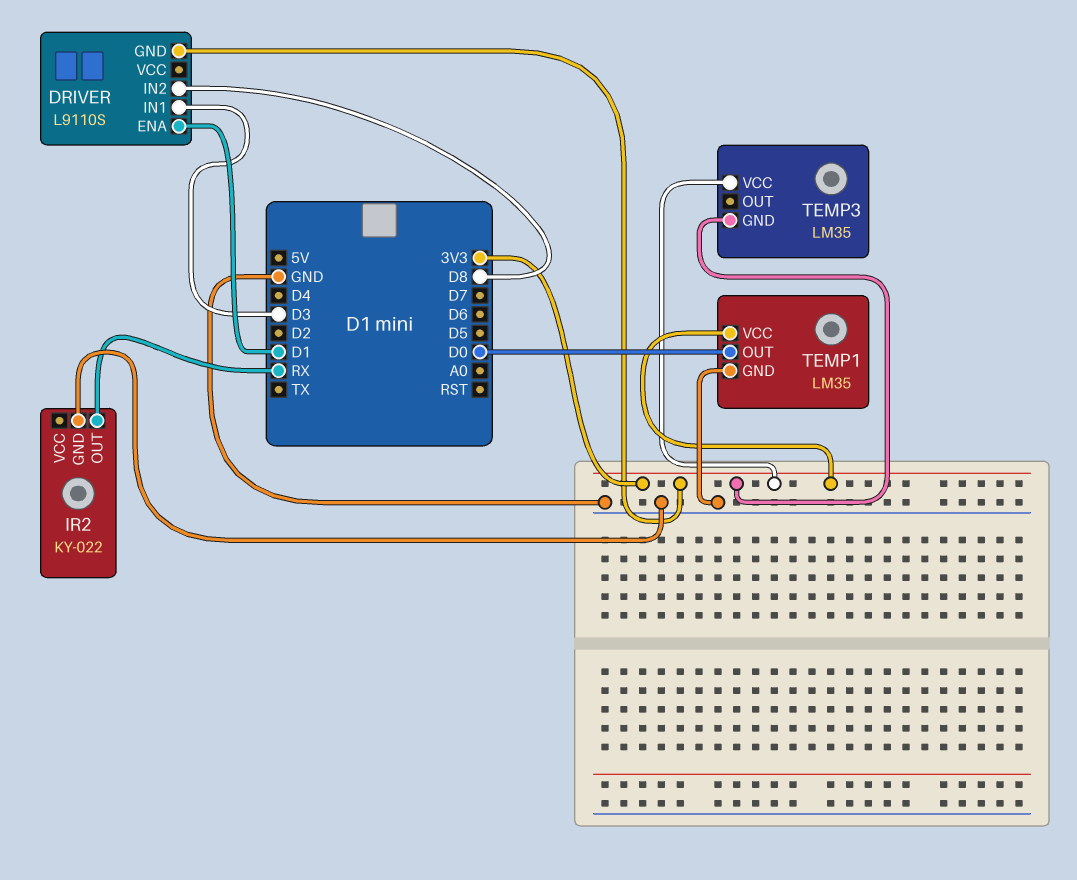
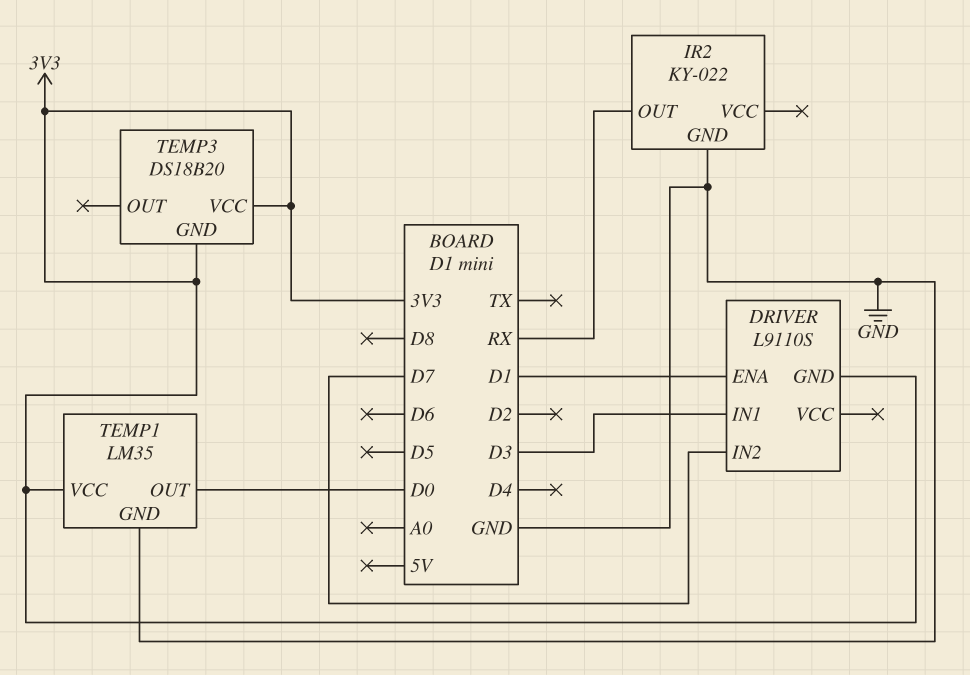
DRIVER pin IN2: D8 -> D7
TEMP3: LM35 -> DS18B20

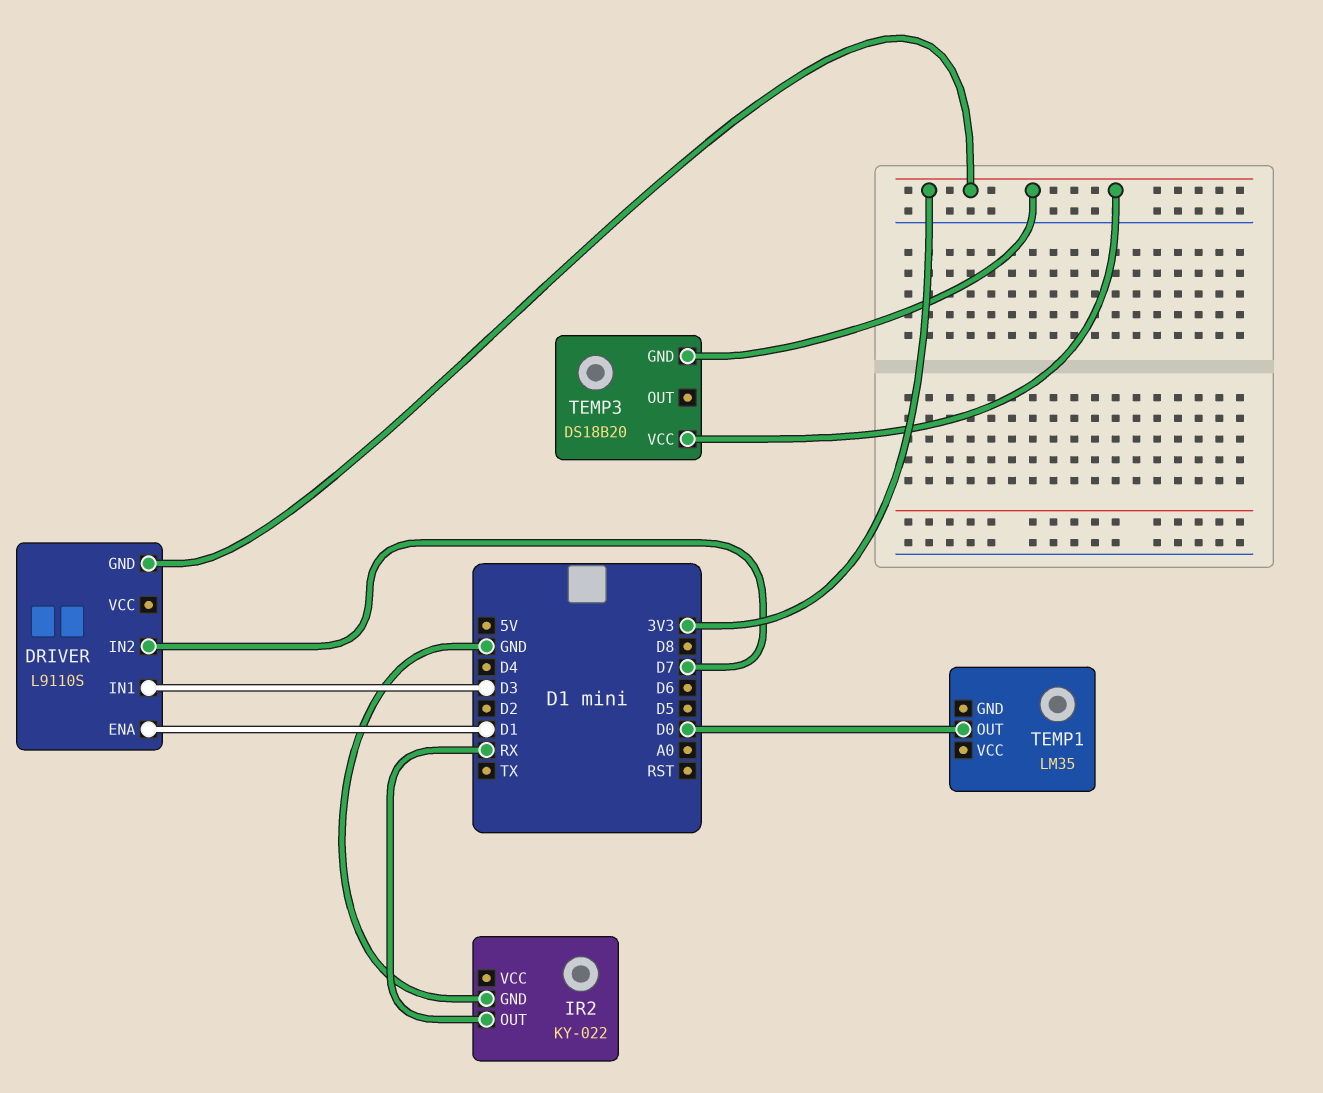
TEMP1 pin GND: GND -> none
TEMP1 pin VCC: 3V3 -> none

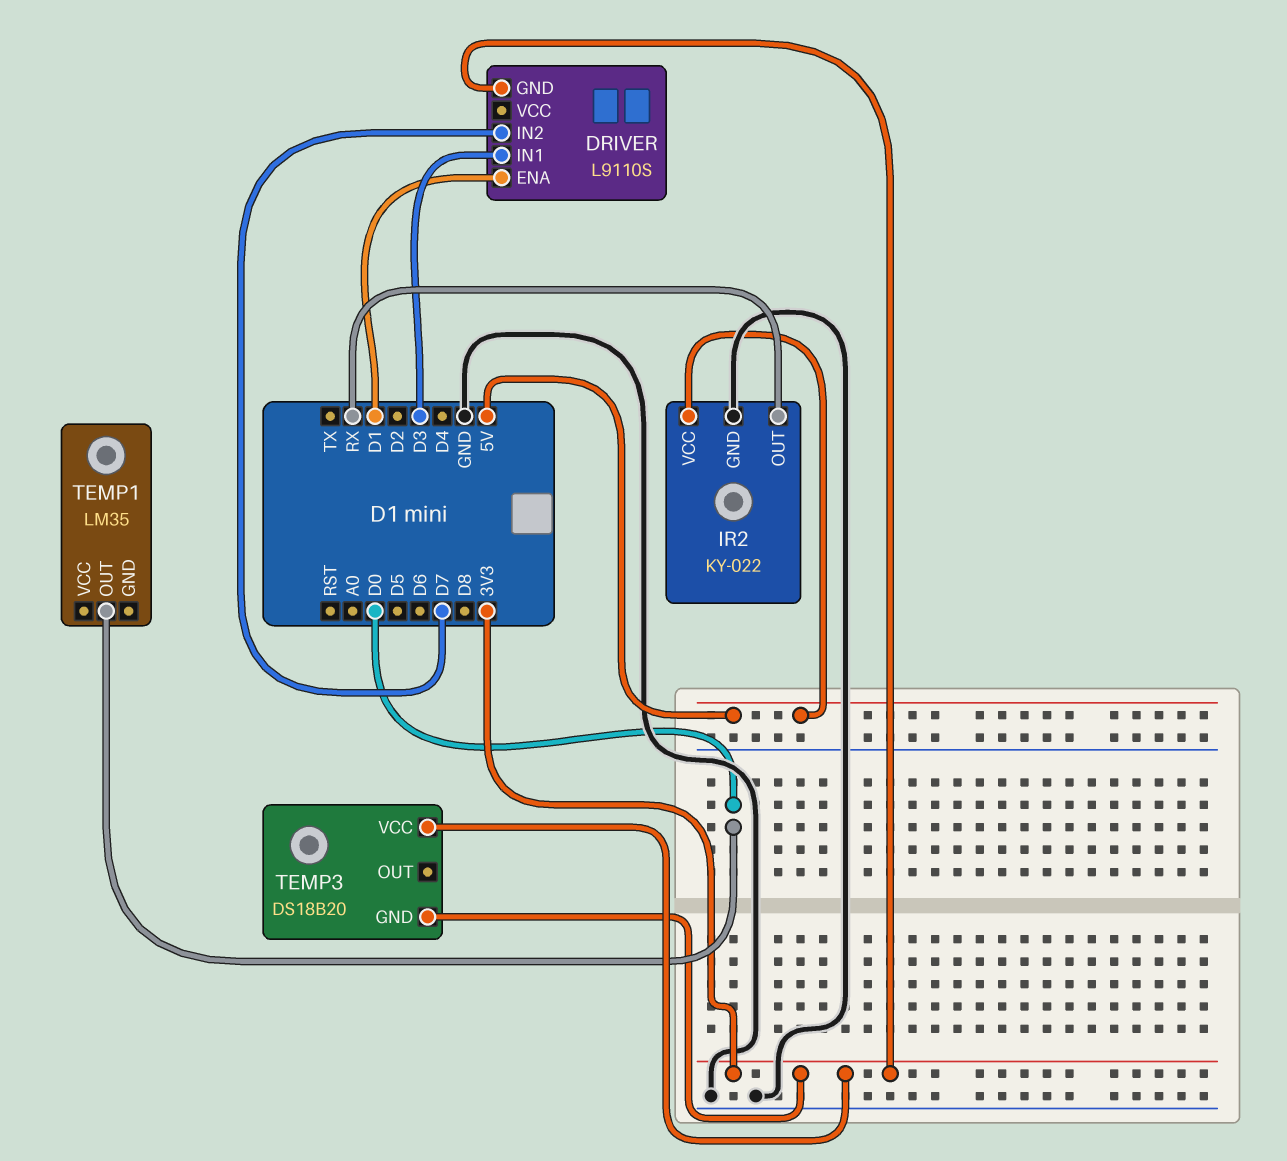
IR2 pin VCC: none -> 5V

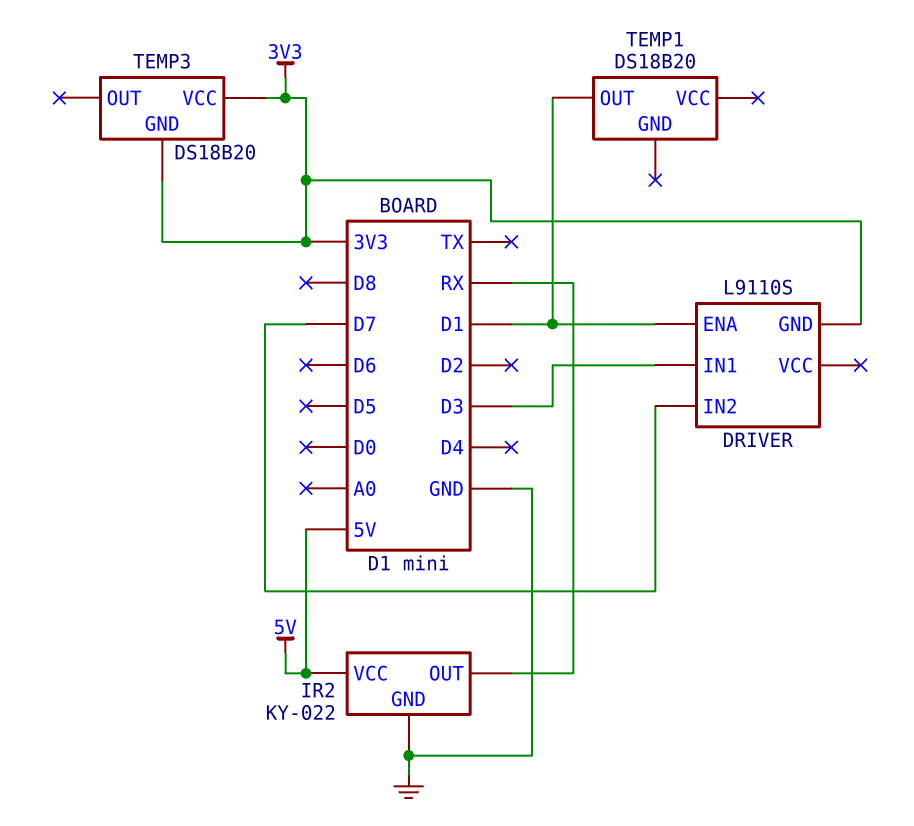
TEMP1: LM35 -> DS18B20
TEMP1 pin OUT: D0 -> D1

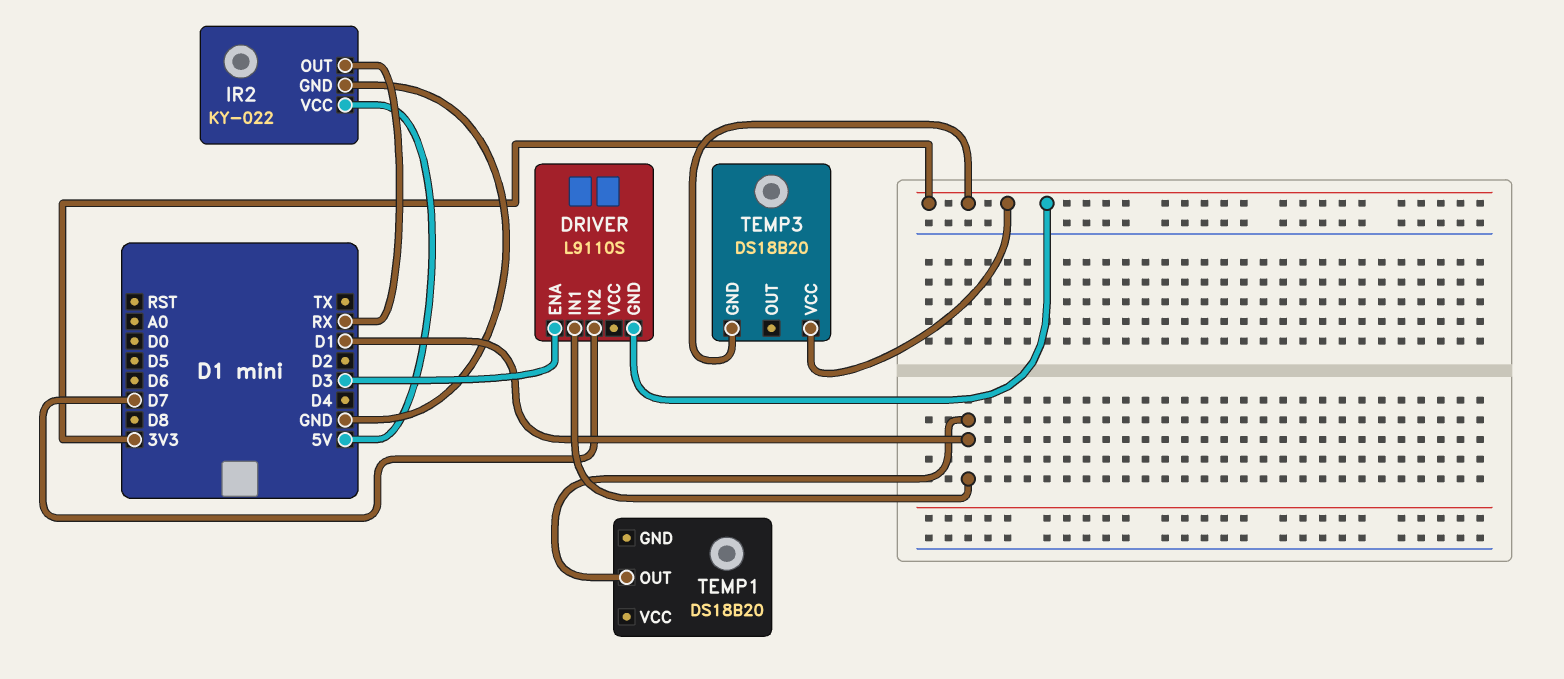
DRIVER pin ENA: D1 -> D3
DRIVER pin IN1: D3 -> D1

